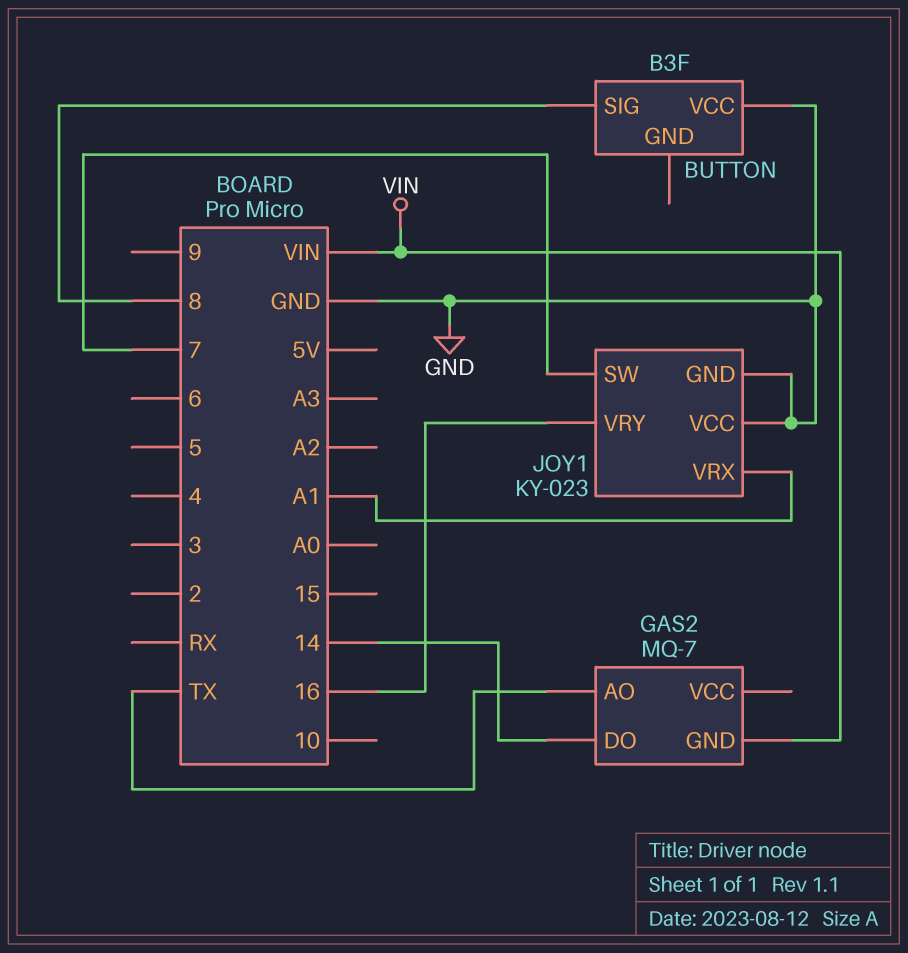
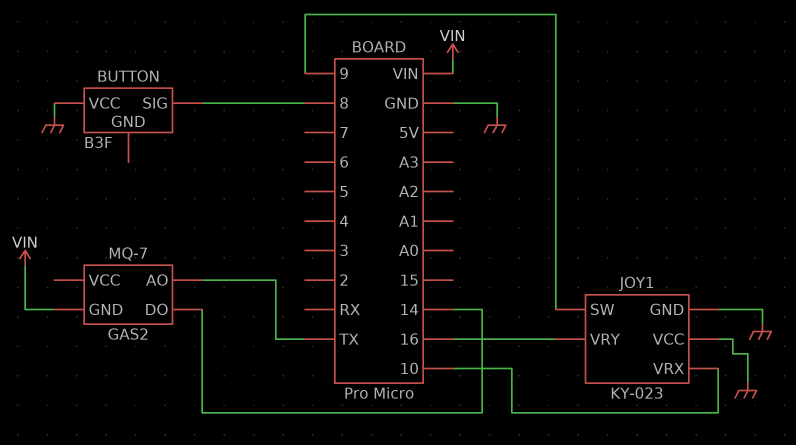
JOY1 pin SW: 7 -> 9
JOY1 pin VRX: A1 -> 10

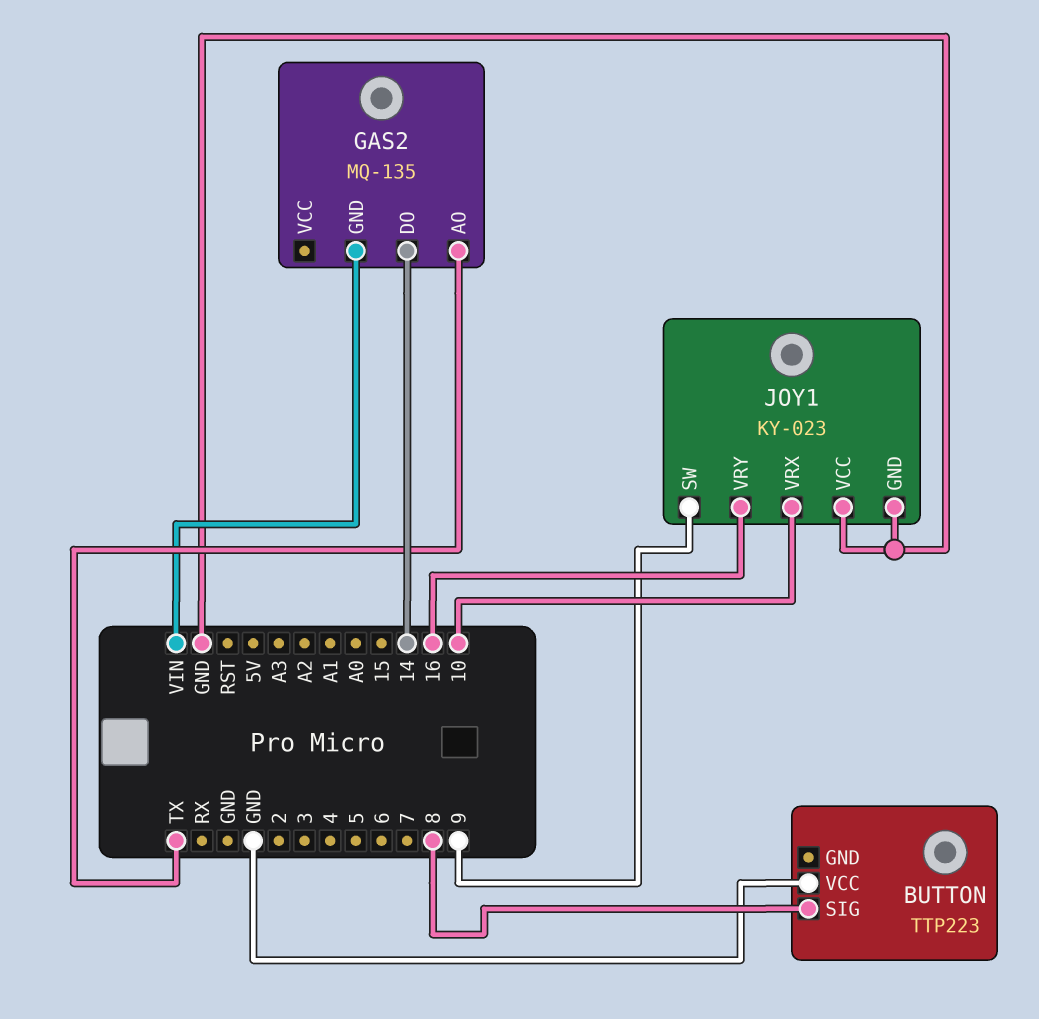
BUTTON: B3F -> TTP223
GAS2: MQ-7 -> MQ-135

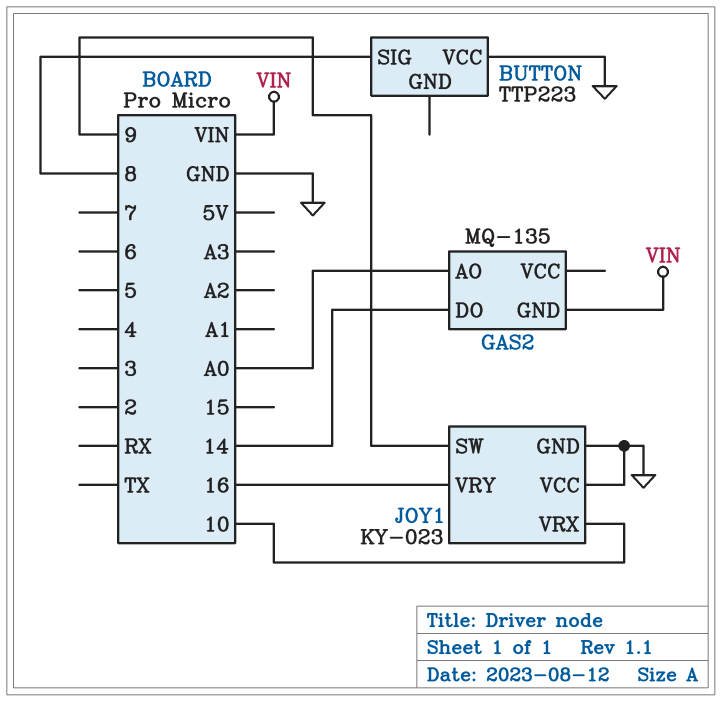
GAS2 pin AO: TX -> A0

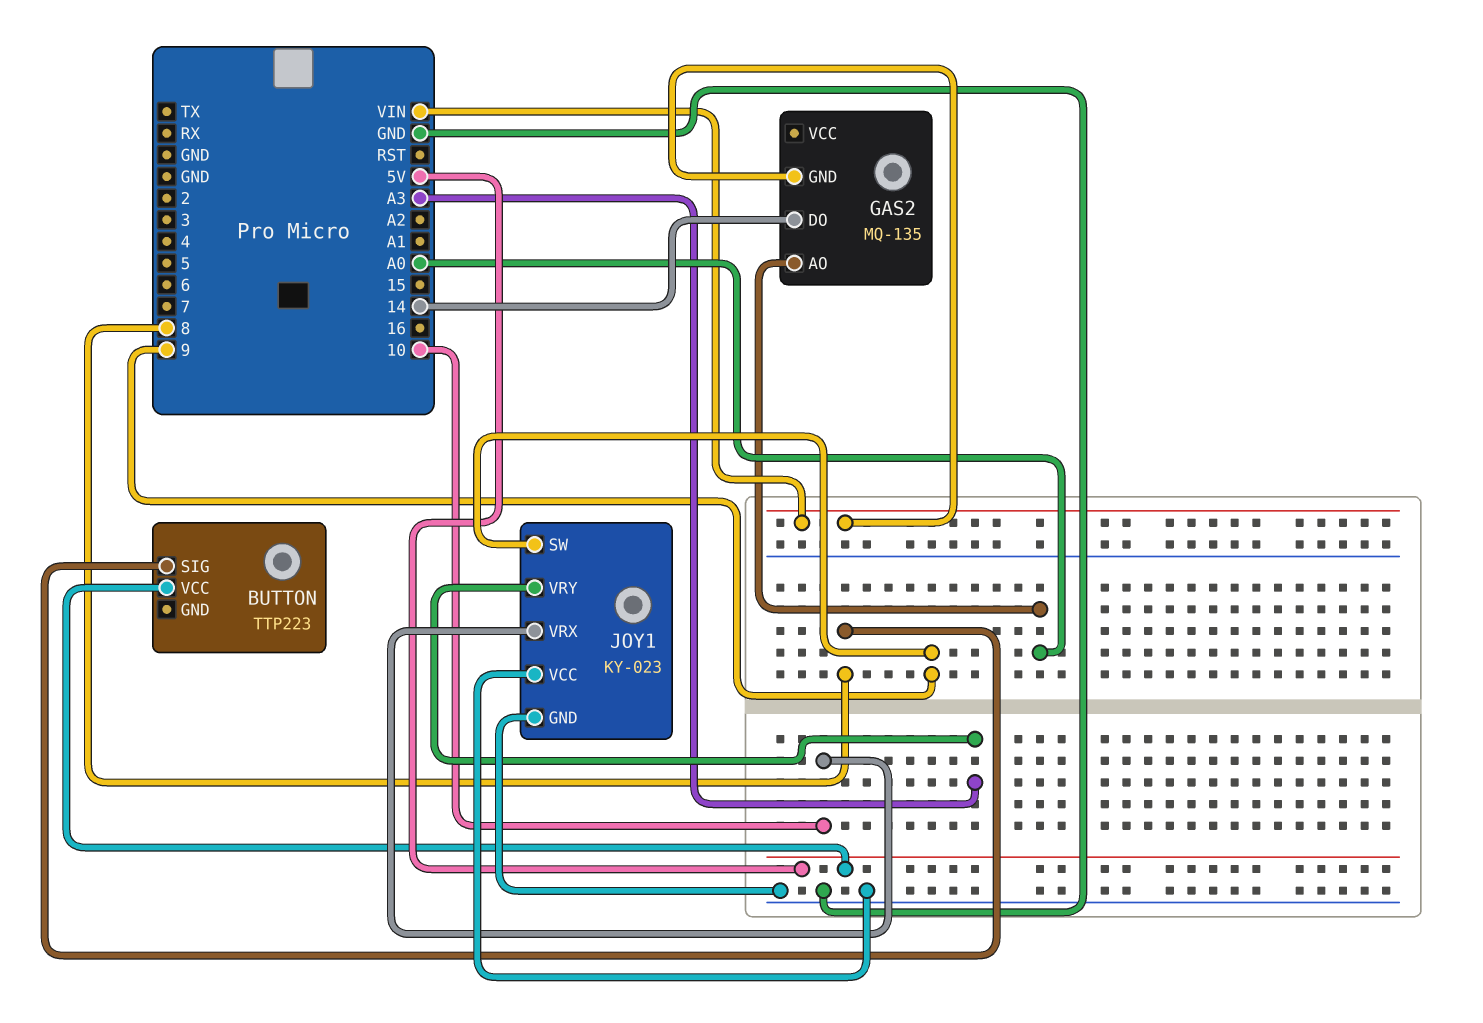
BUTTON pin VCC: GND -> 5V
JOY1 pin VRY: 16 -> A3

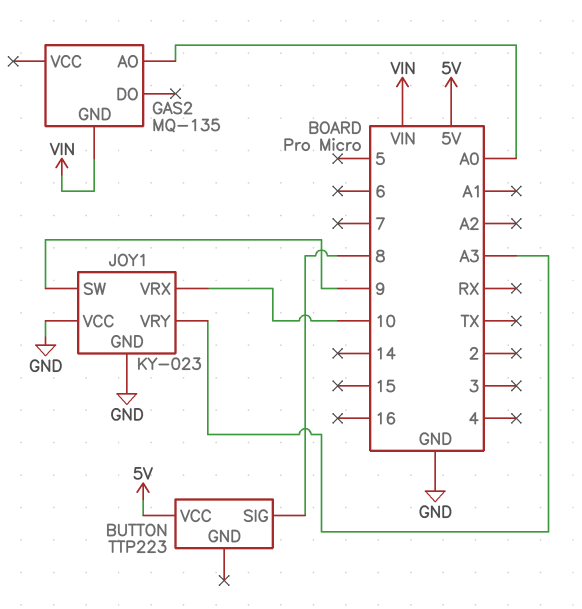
GAS2 pin DO: 14 -> none

